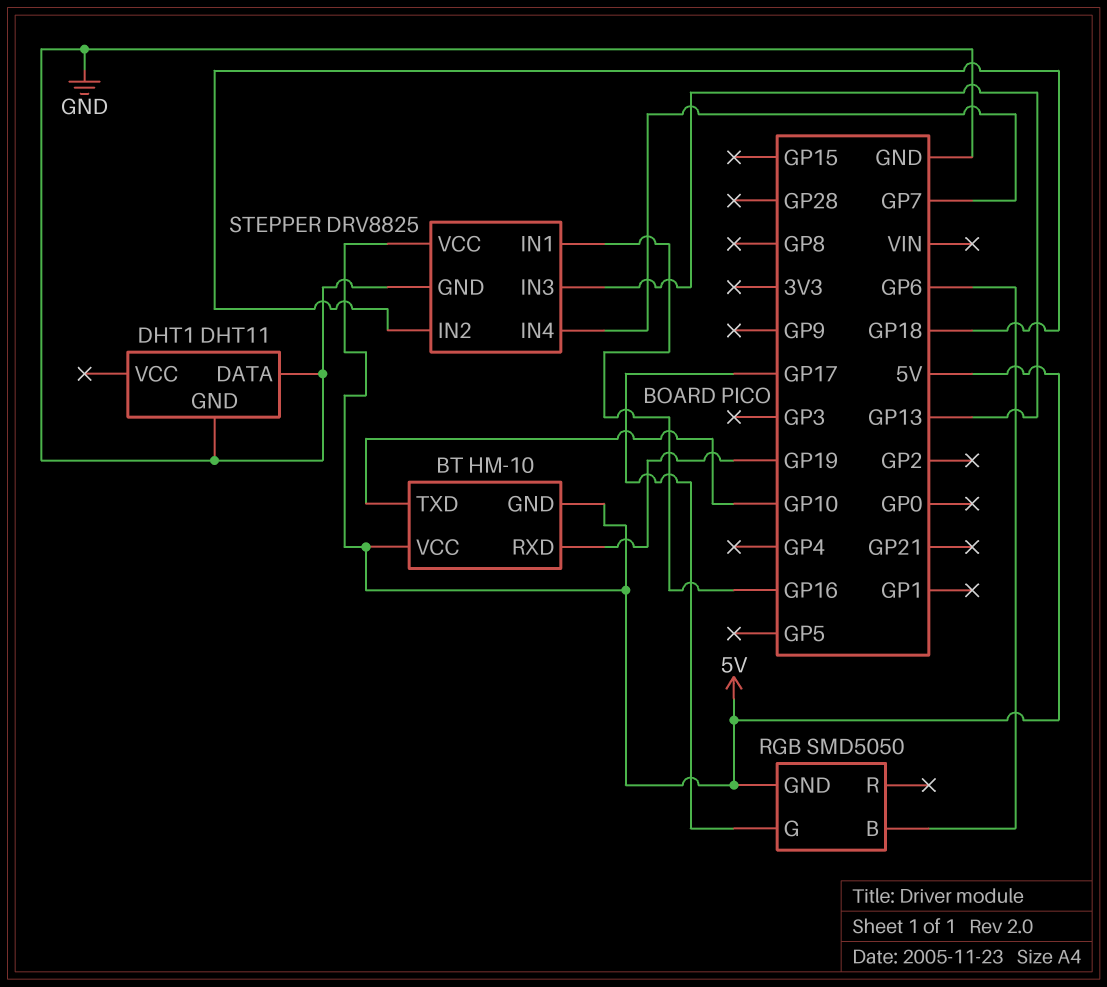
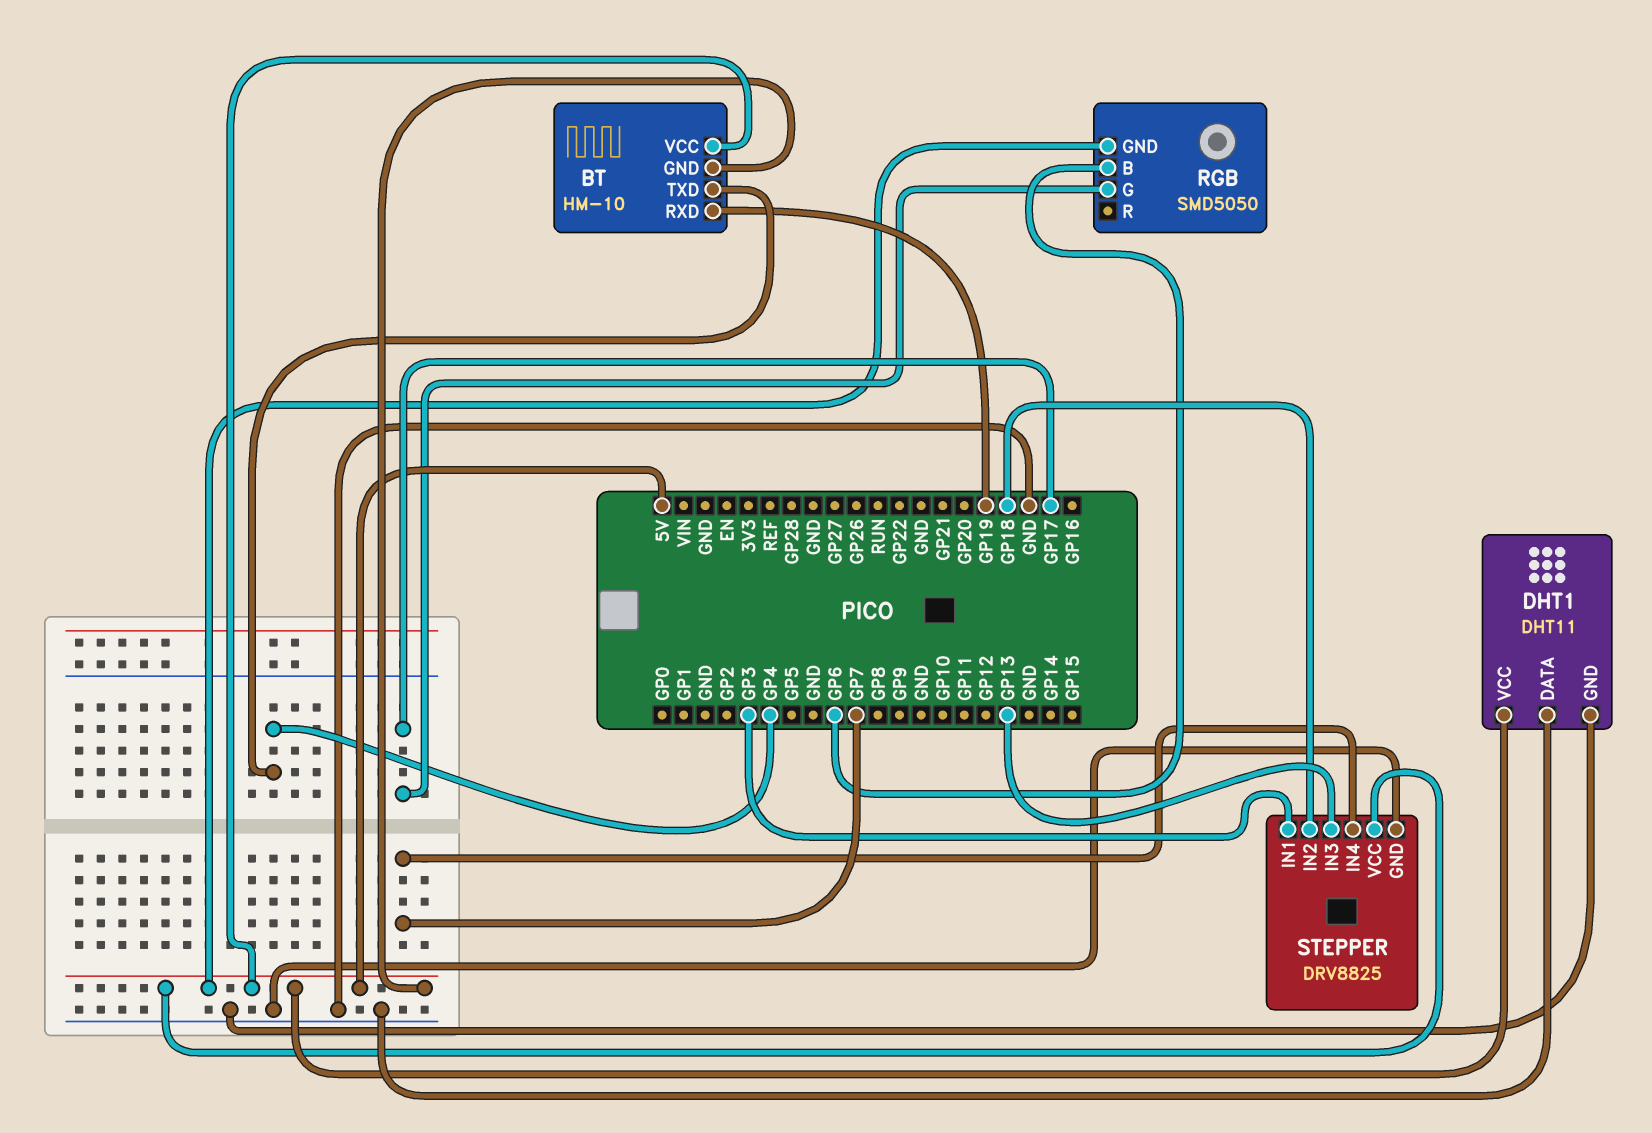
BT pin TXD: GP10 -> GP4
DHT1 pin VCC: none -> 5V
STEPPER pin IN1: GP16 -> GP3

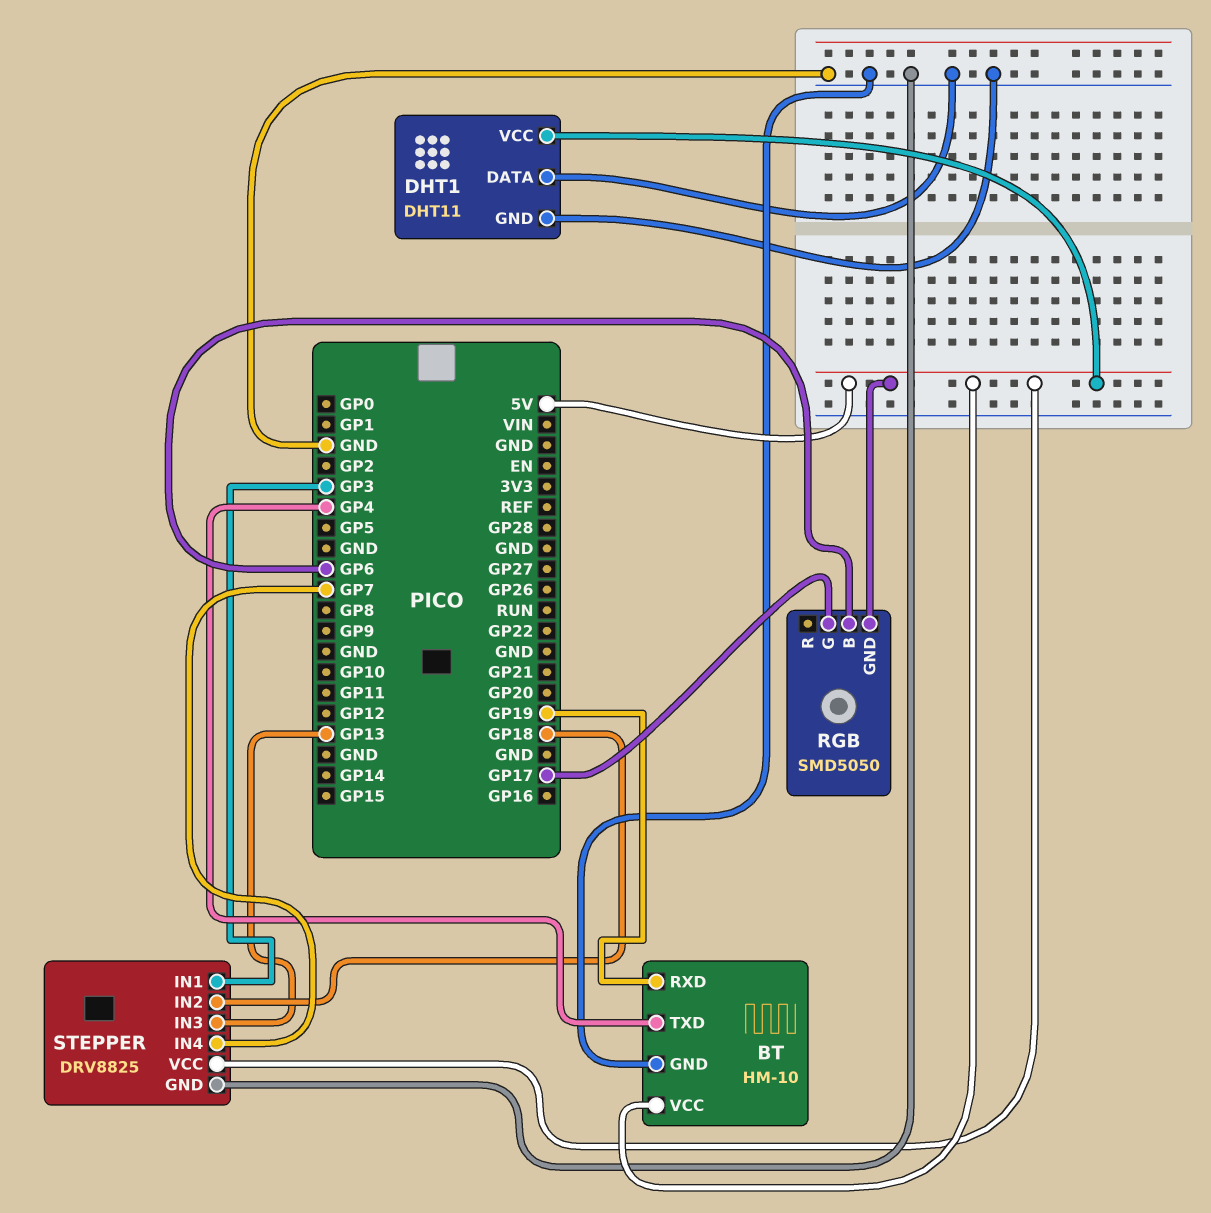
BT pin GND: 5V -> GND

